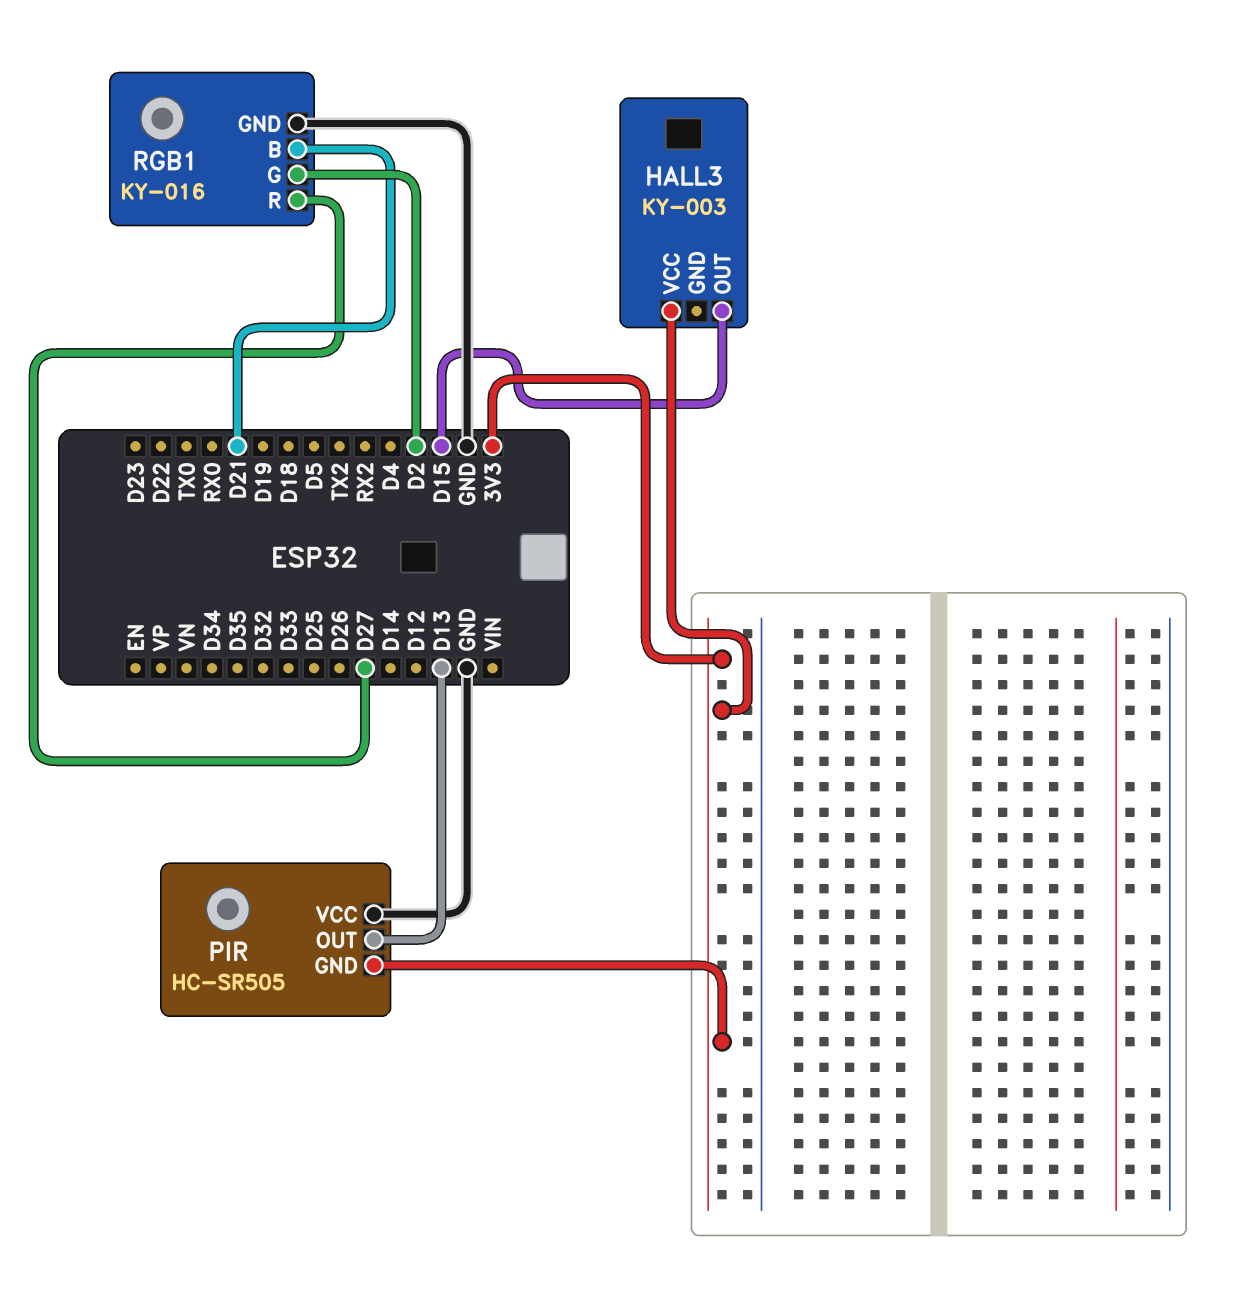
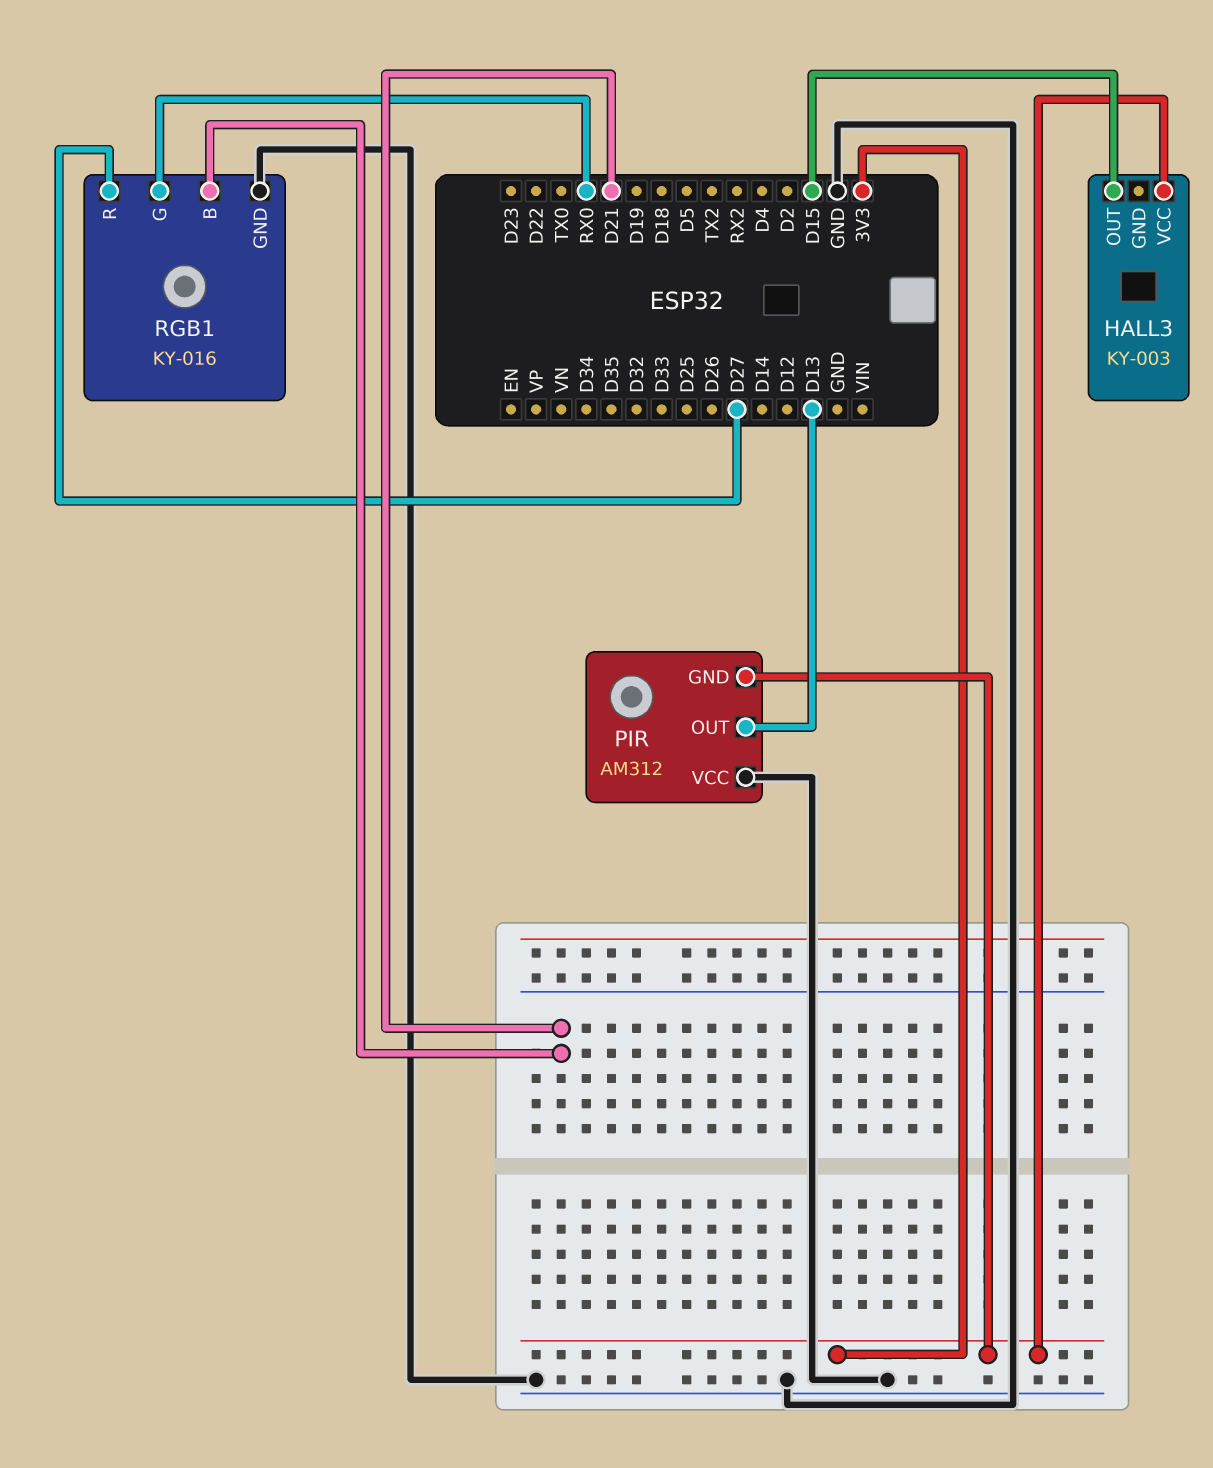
PIR: HC-SR505 -> AM312
RGB1 pin G: D2 -> RX0

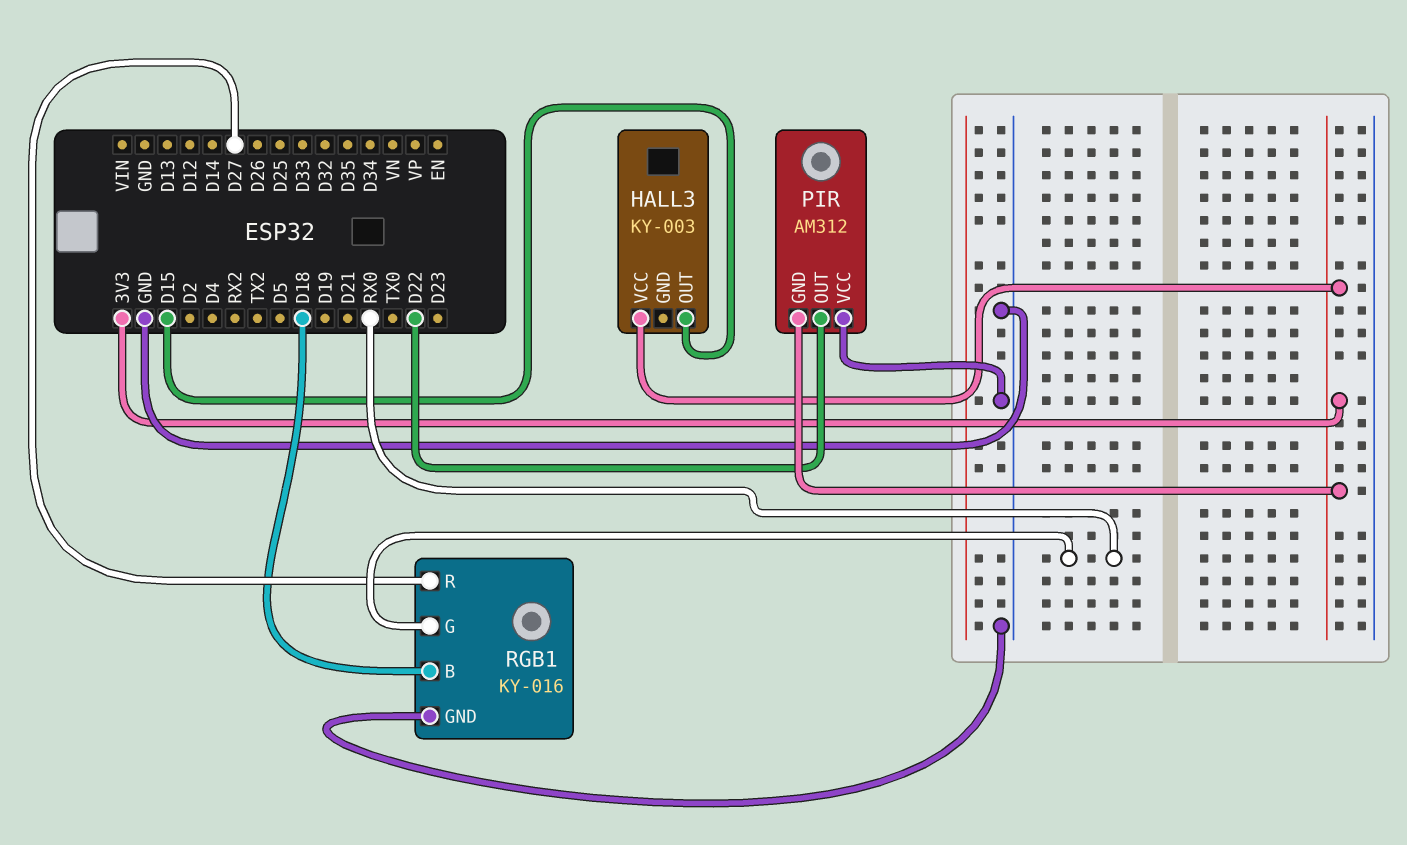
PIR pin OUT: D13 -> D22
RGB1 pin B: D21 -> D18

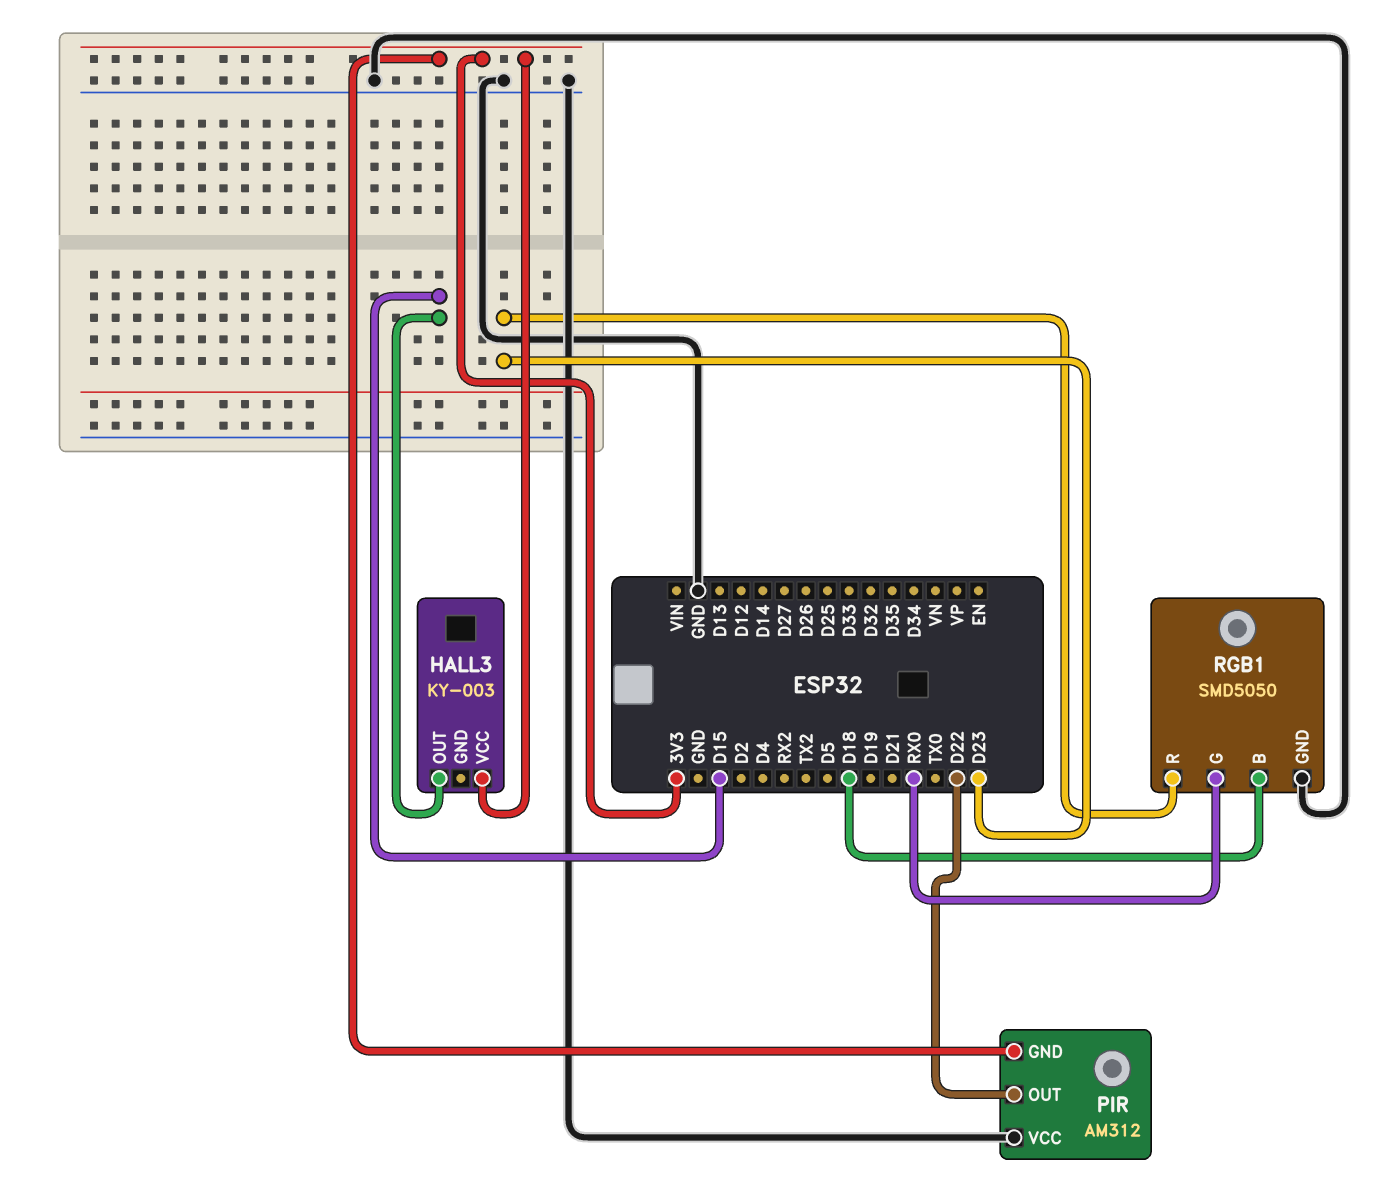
RGB1: KY-016 -> SMD5050
RGB1 pin R: D27 -> D23

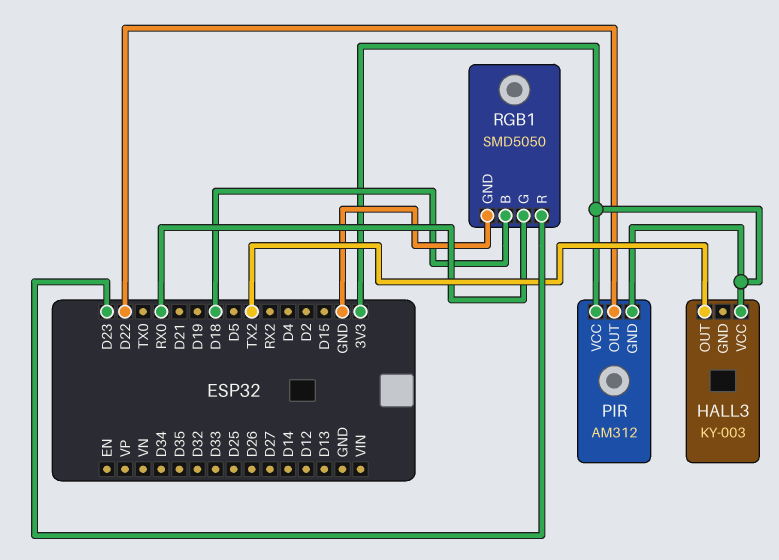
HALL3 pin OUT: D15 -> TX2
PIR pin VCC: GND -> 3V3

